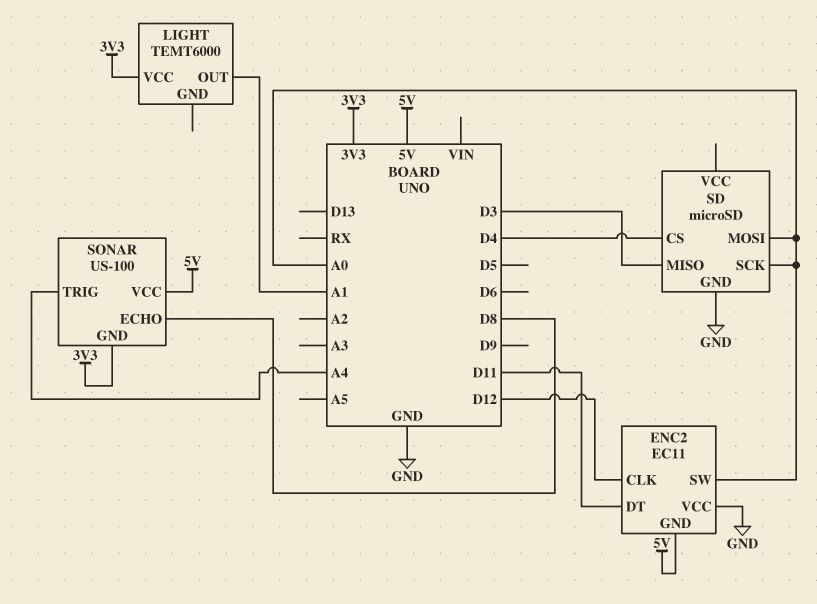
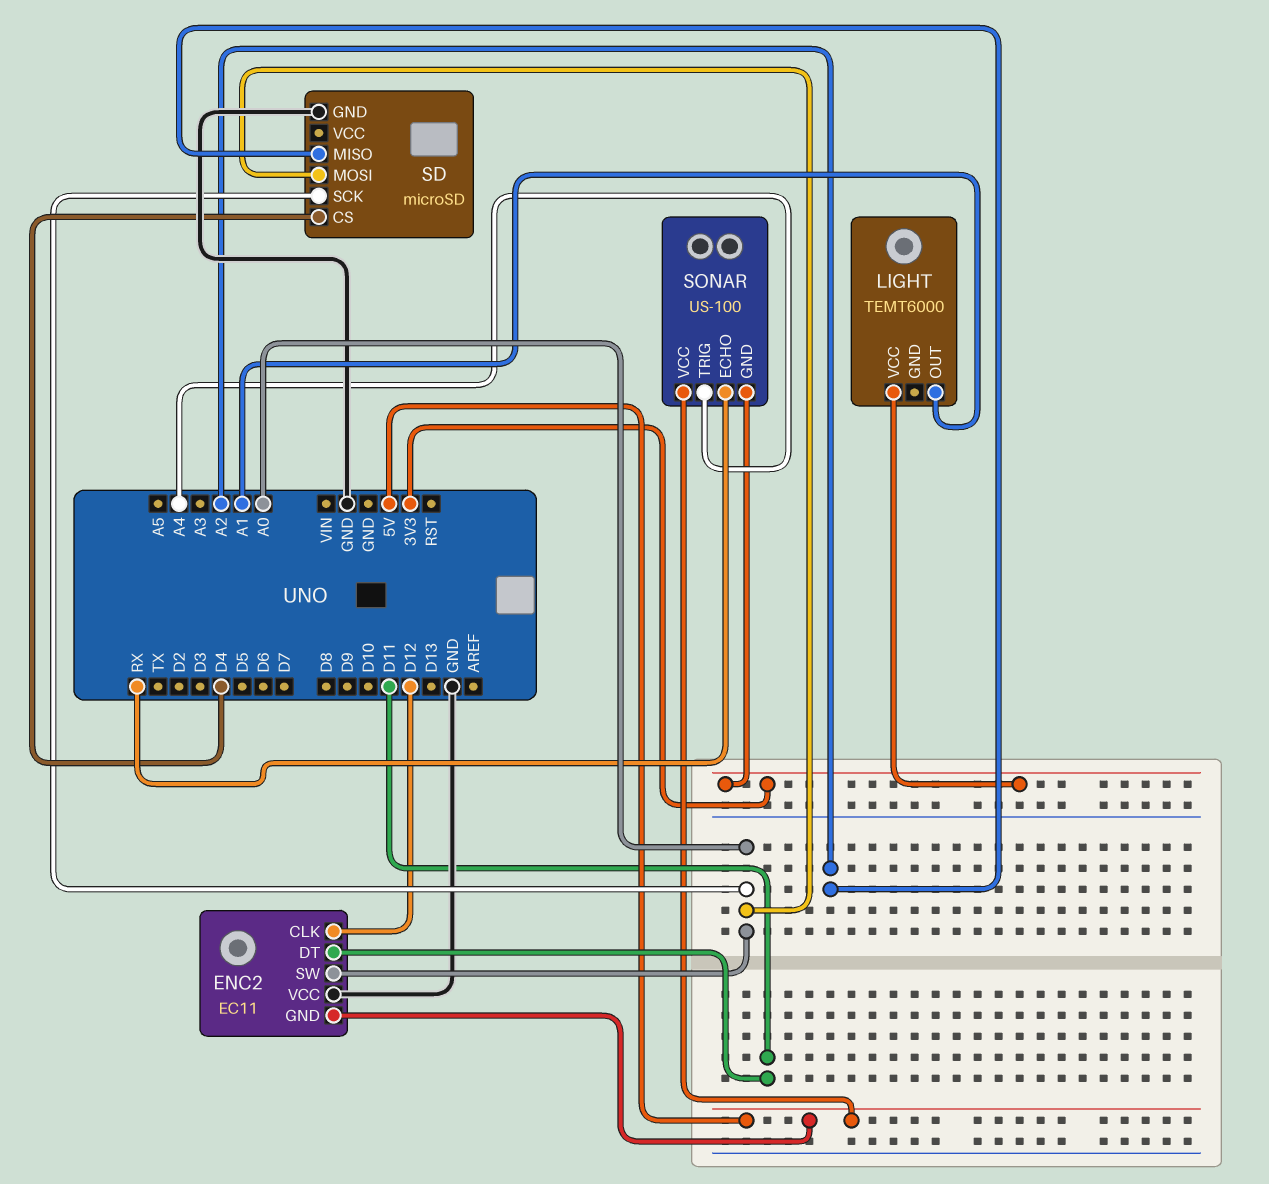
SD pin MISO: D3 -> A2
SONAR pin ECHO: D8 -> RX

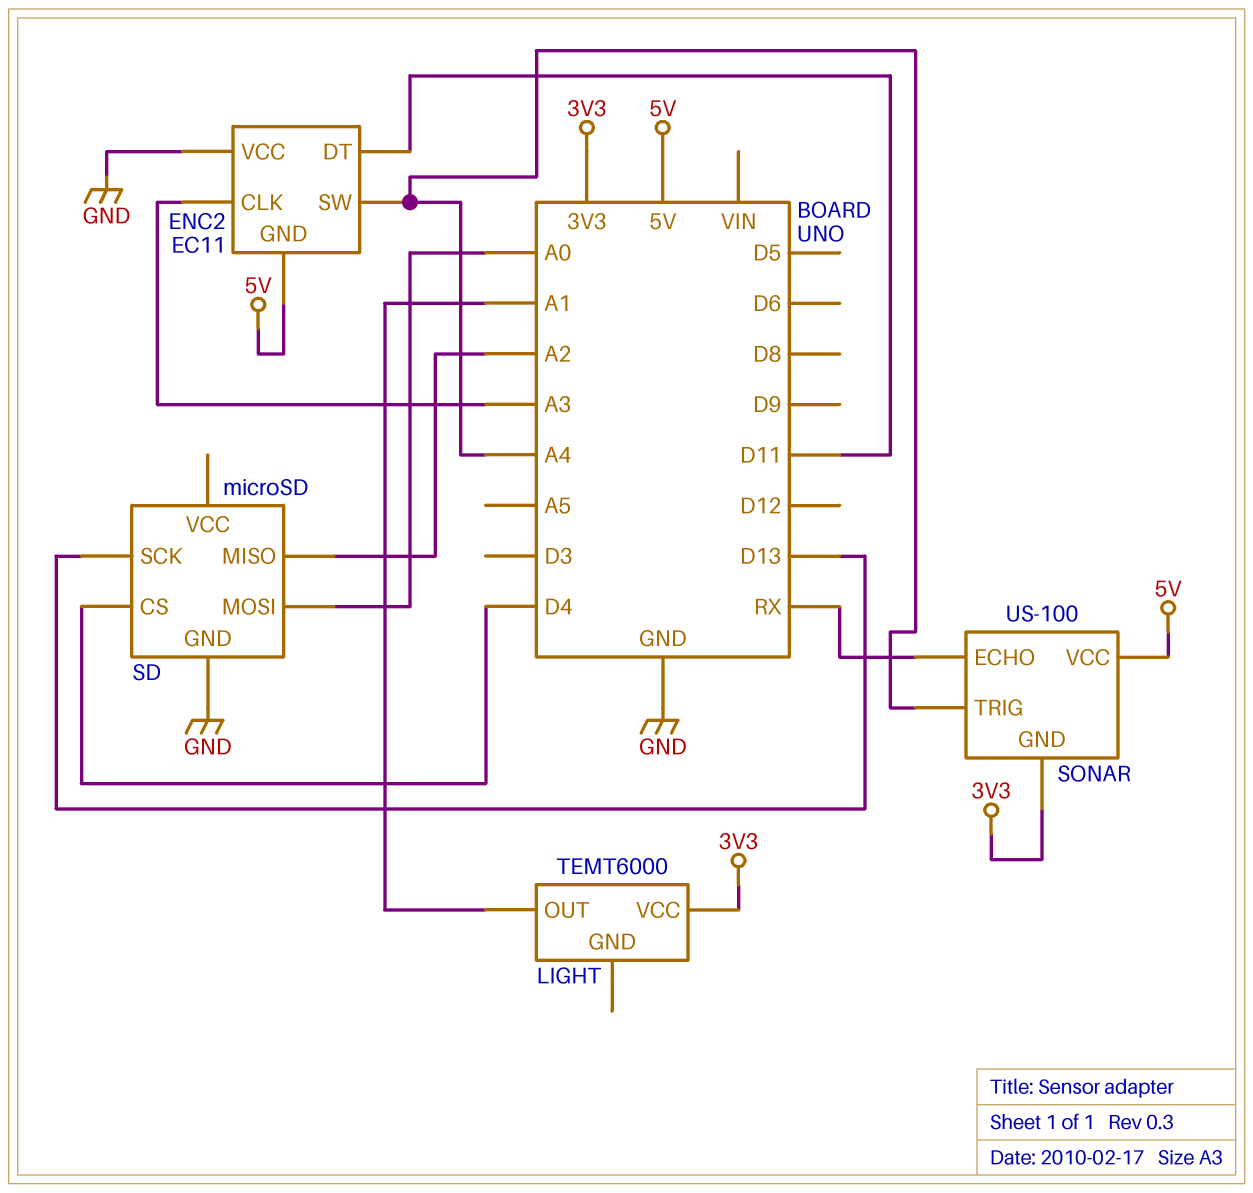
ENC2 pin CLK: D12 -> A3
ENC2 pin SW: A0 -> A4
SD pin SCK: A0 -> D13

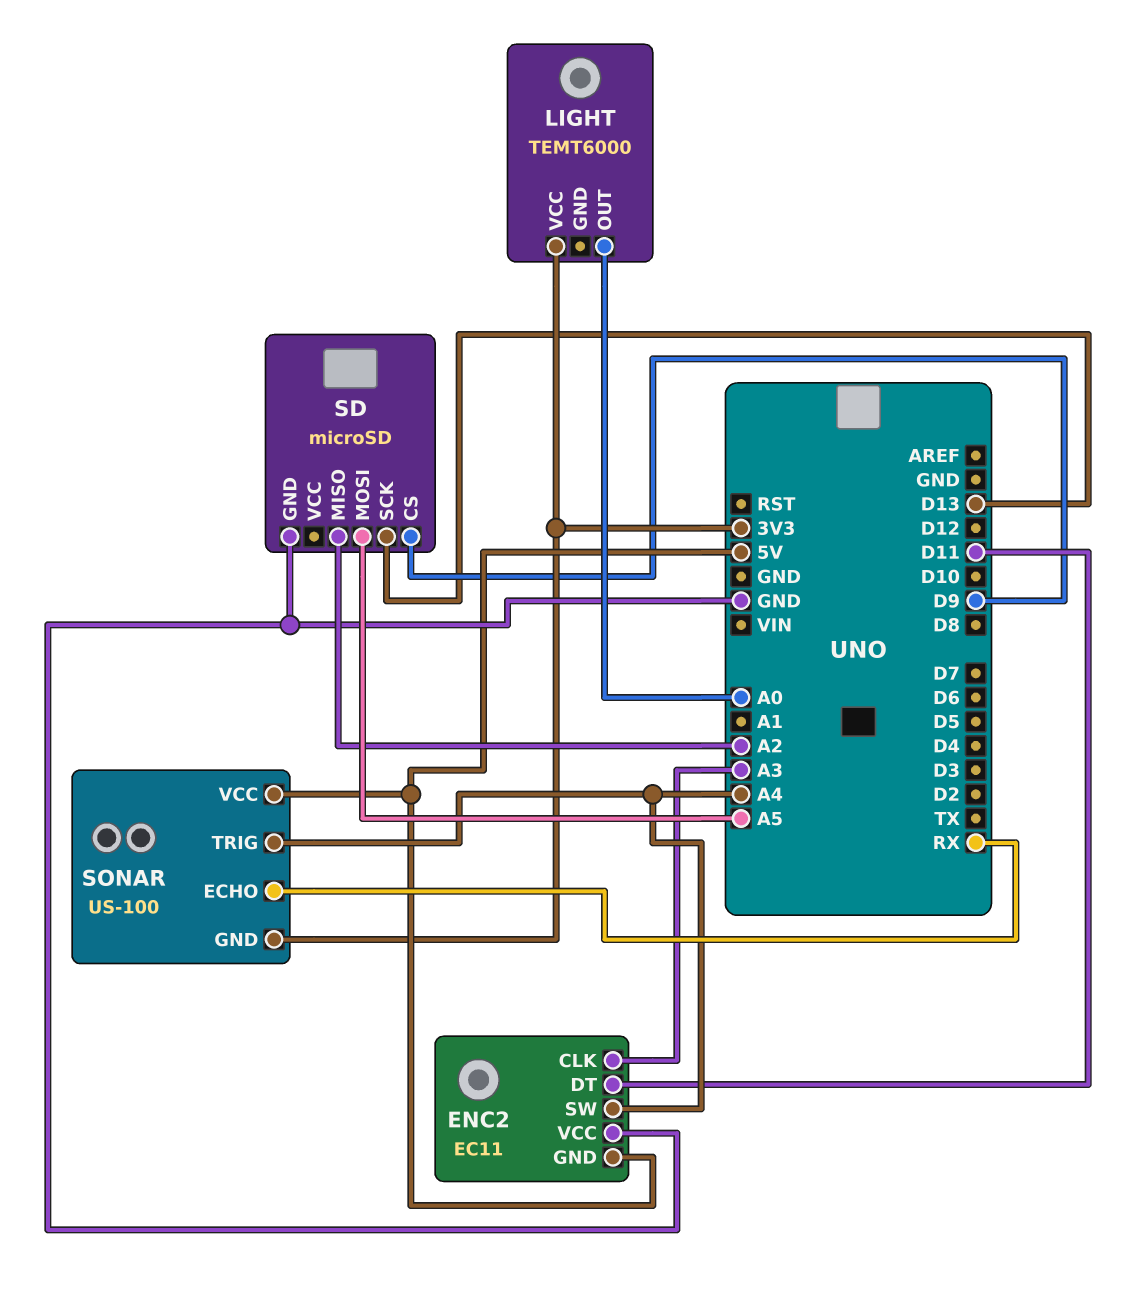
LIGHT pin OUT: A1 -> A0
SD pin CS: D4 -> D9
SD pin MOSI: A0 -> A5

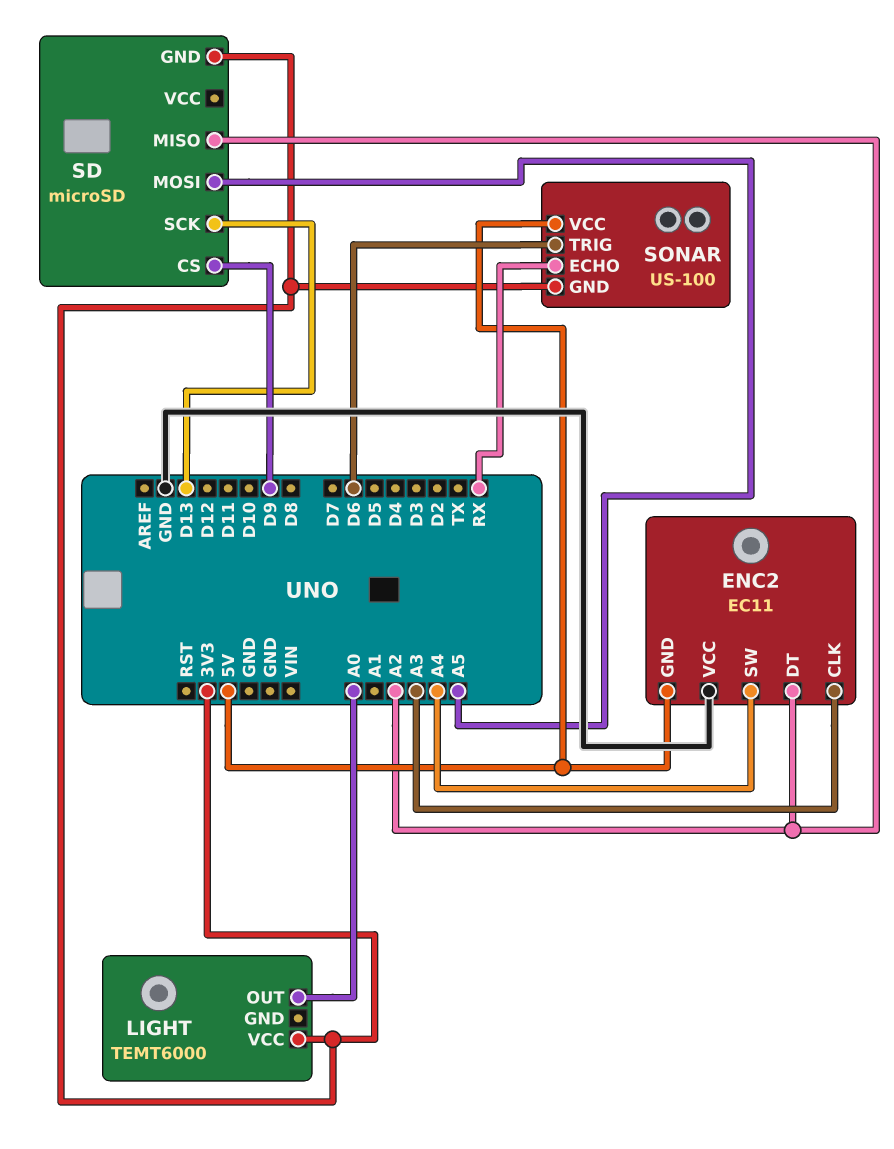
ENC2 pin DT: D11 -> A2
SD pin GND: GND -> 3V3
SONAR pin TRIG: A4 -> D6

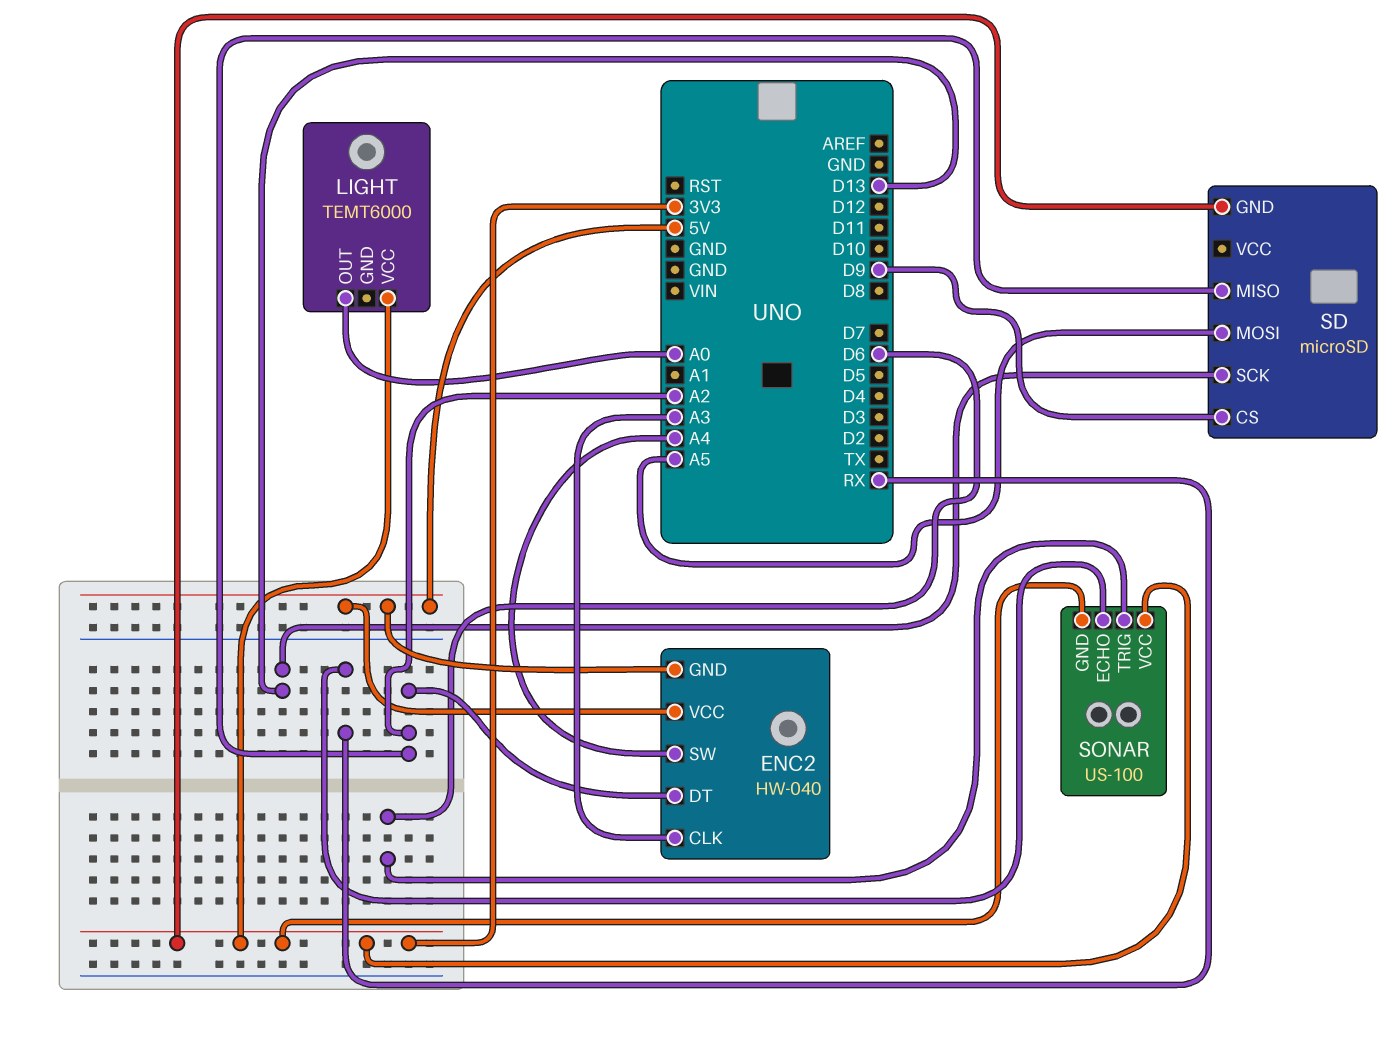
ENC2: EC11 -> HW-040
ENC2 pin VCC: GND -> 5V
SONAR pin VCC: 5V -> 3V3

